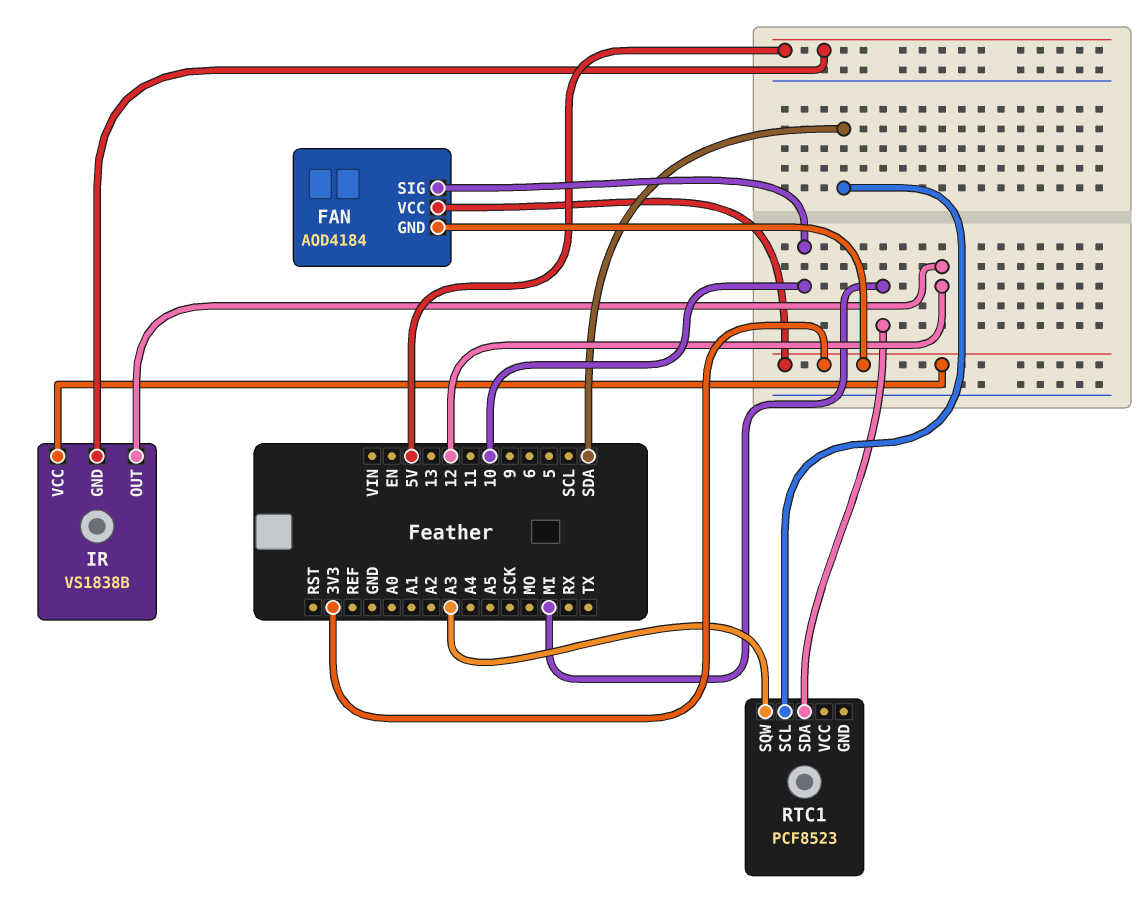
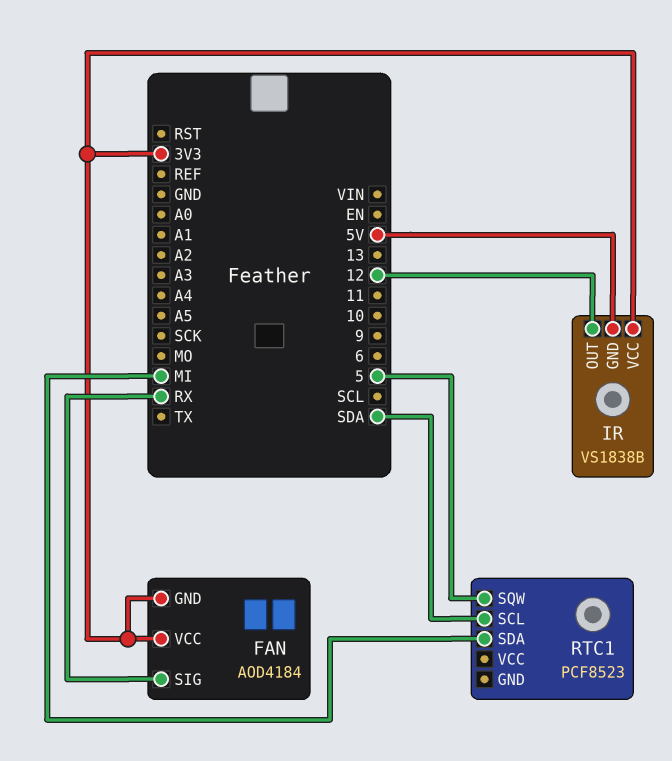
FAN pin SIG: 10 -> RX
RTC1 pin SQW: A3 -> 5

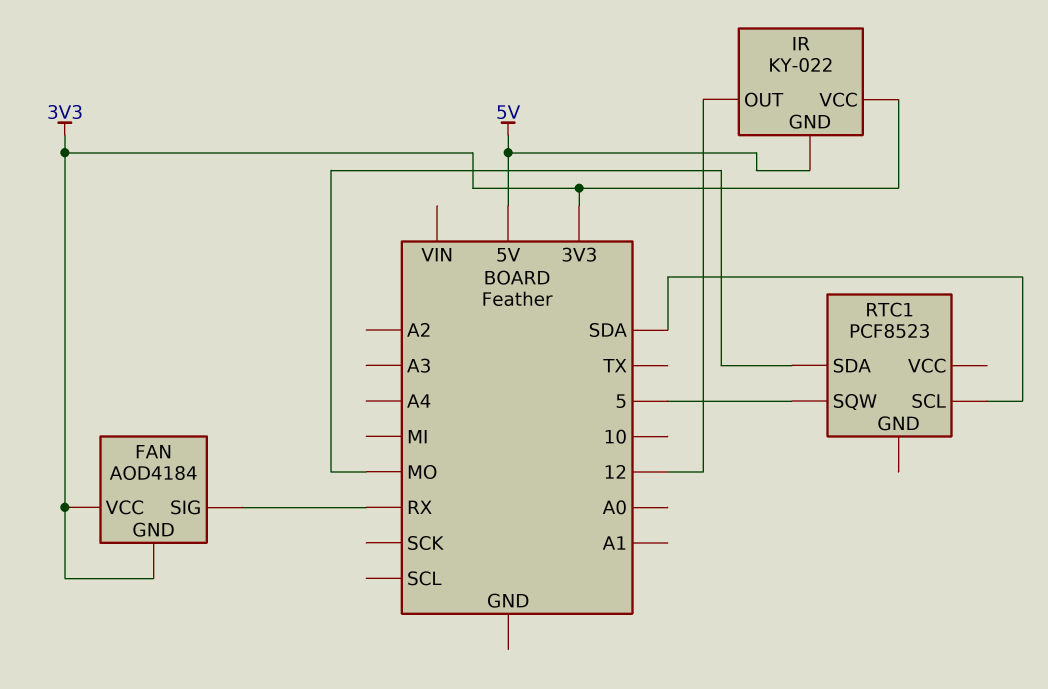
IR: VS1838B -> KY-022
RTC1 pin SDA: MI -> MO

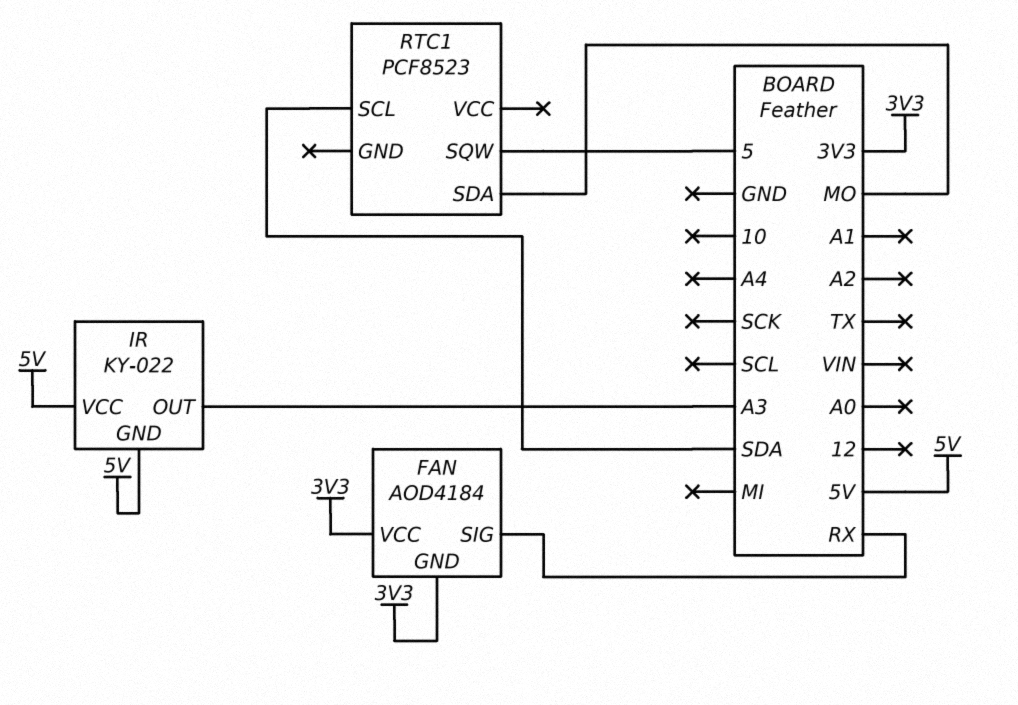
IR pin OUT: 12 -> A3
IR pin VCC: 3V3 -> 5V

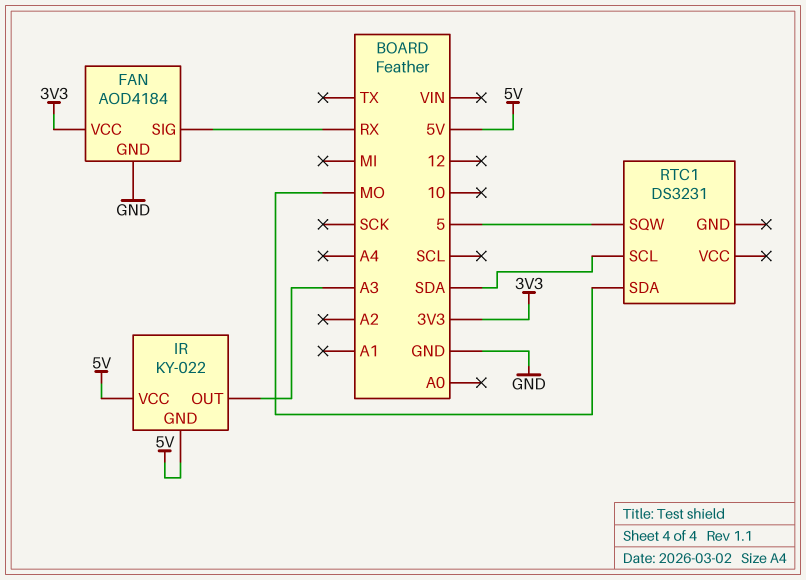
FAN pin GND: 3V3 -> GND
RTC1: PCF8523 -> DS3231

